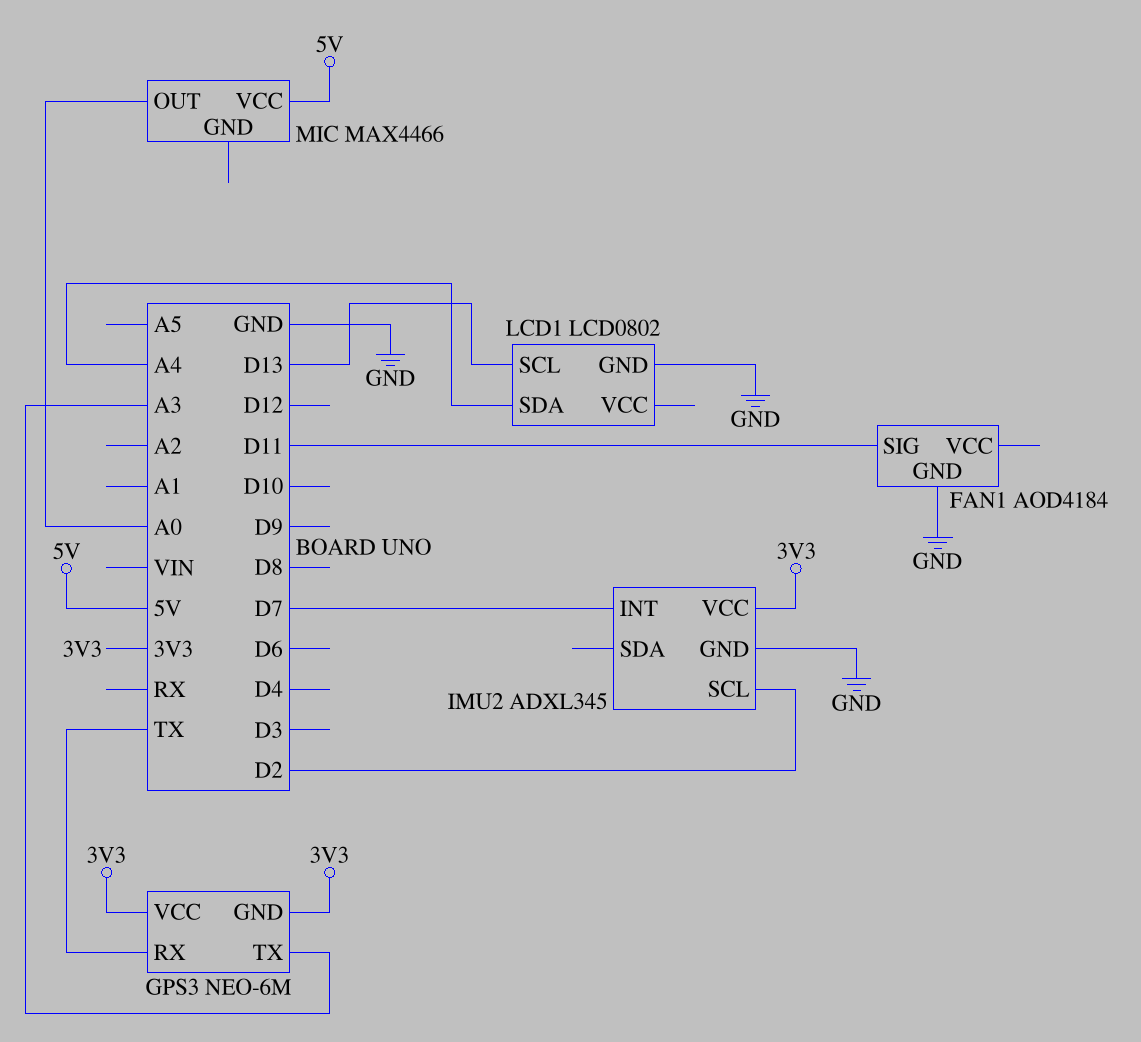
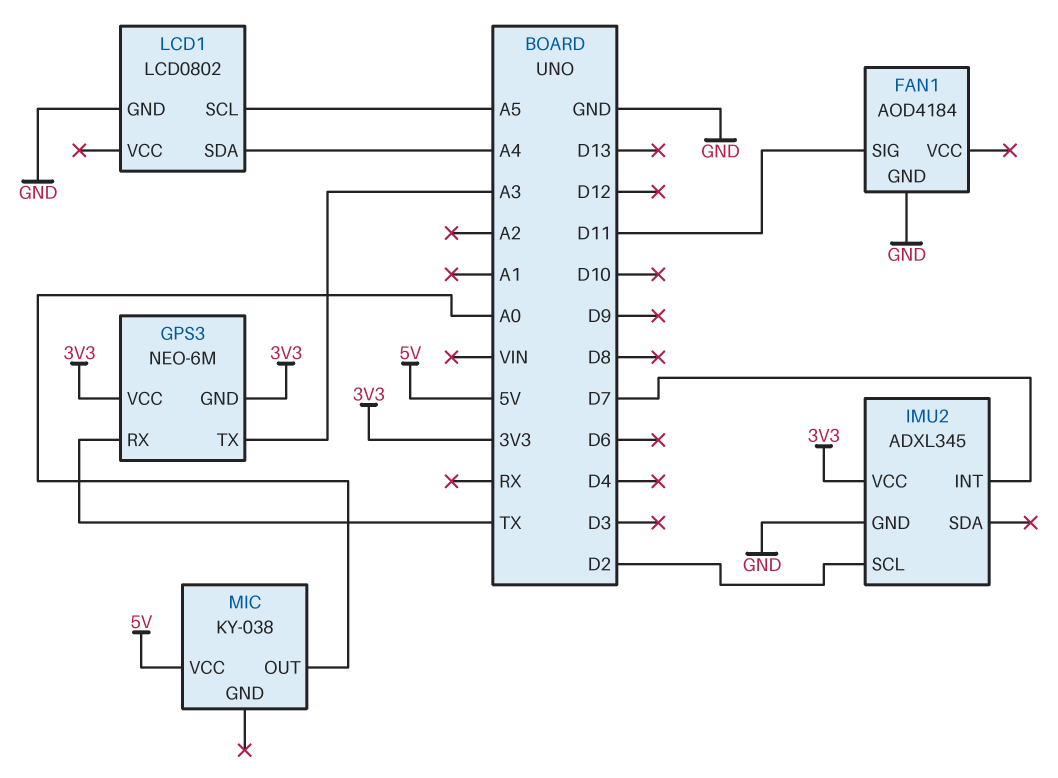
LCD1 pin SCL: D13 -> A5
MIC: MAX4466 -> KY-038

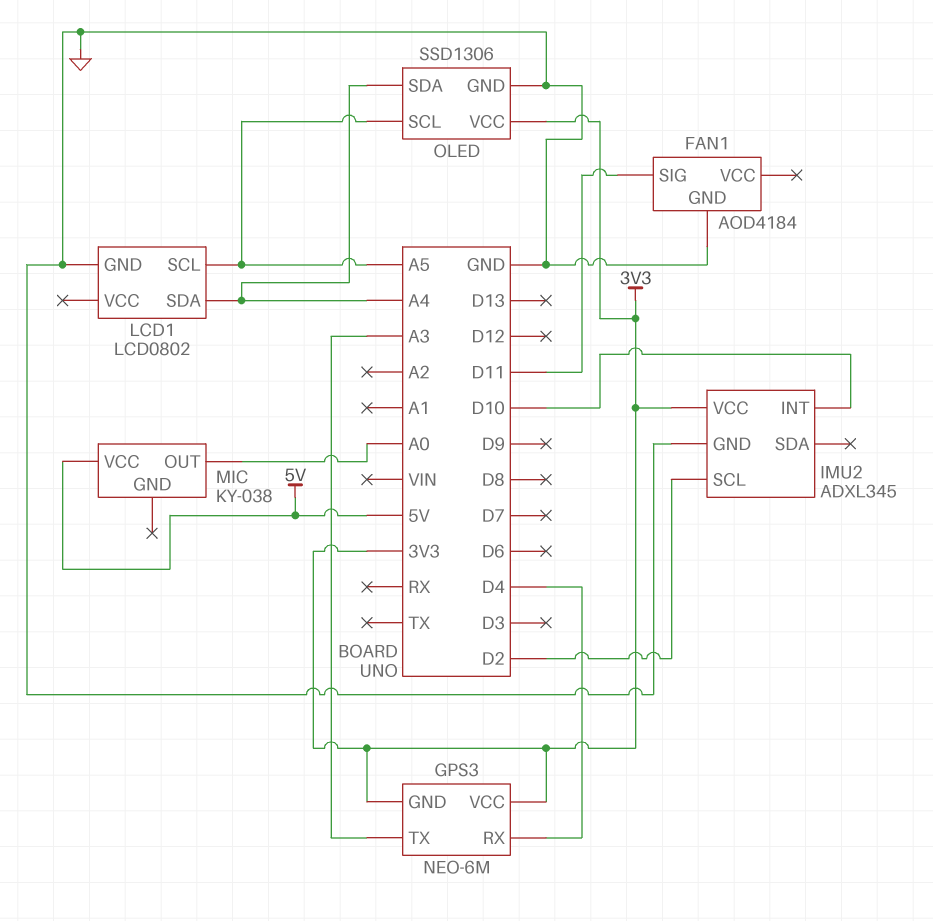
GPS3 pin RX: TX -> D4
IMU2 pin INT: D7 -> D10
OLED: none -> SSD1306
OLED pin GND: none -> GND
OLED pin SCL: none -> A5
OLED pin SDA: none -> A4
OLED pin VCC: none -> 3V3

